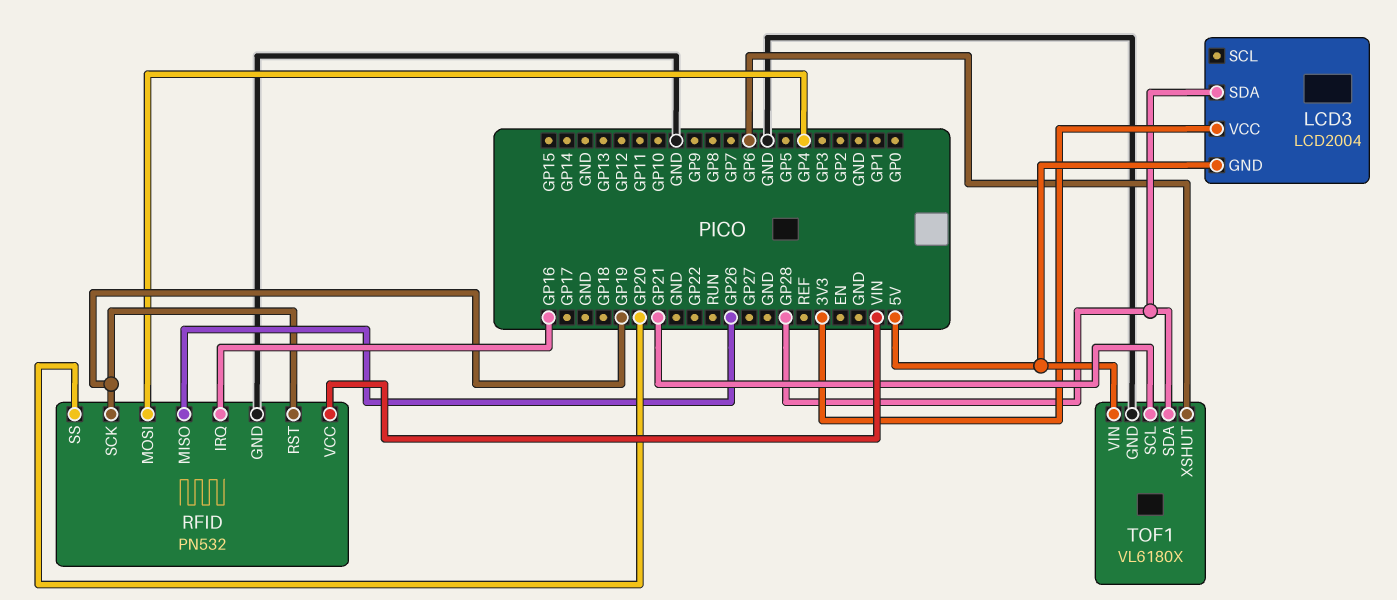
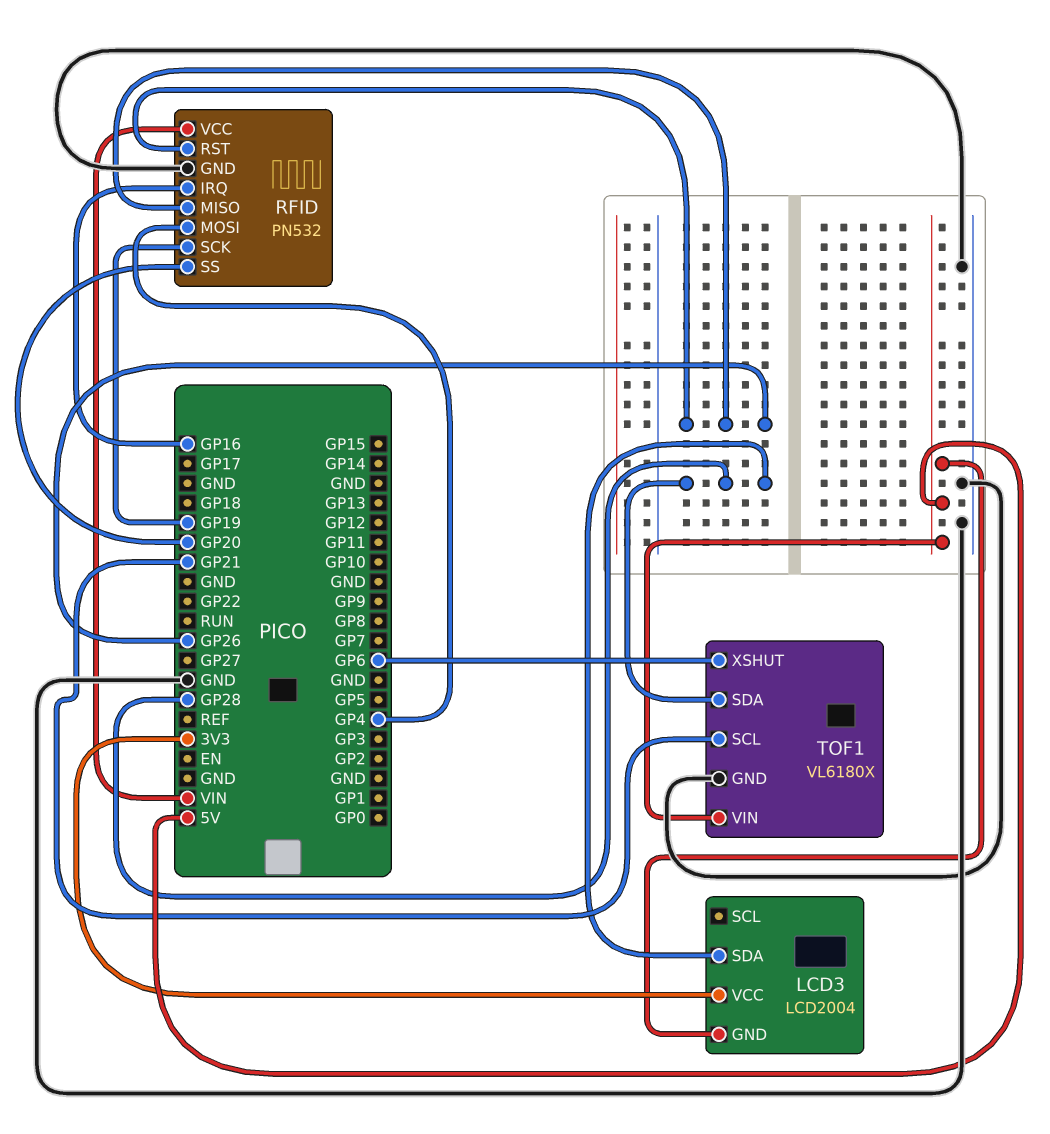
RFID pin RST: GP19 -> GP26

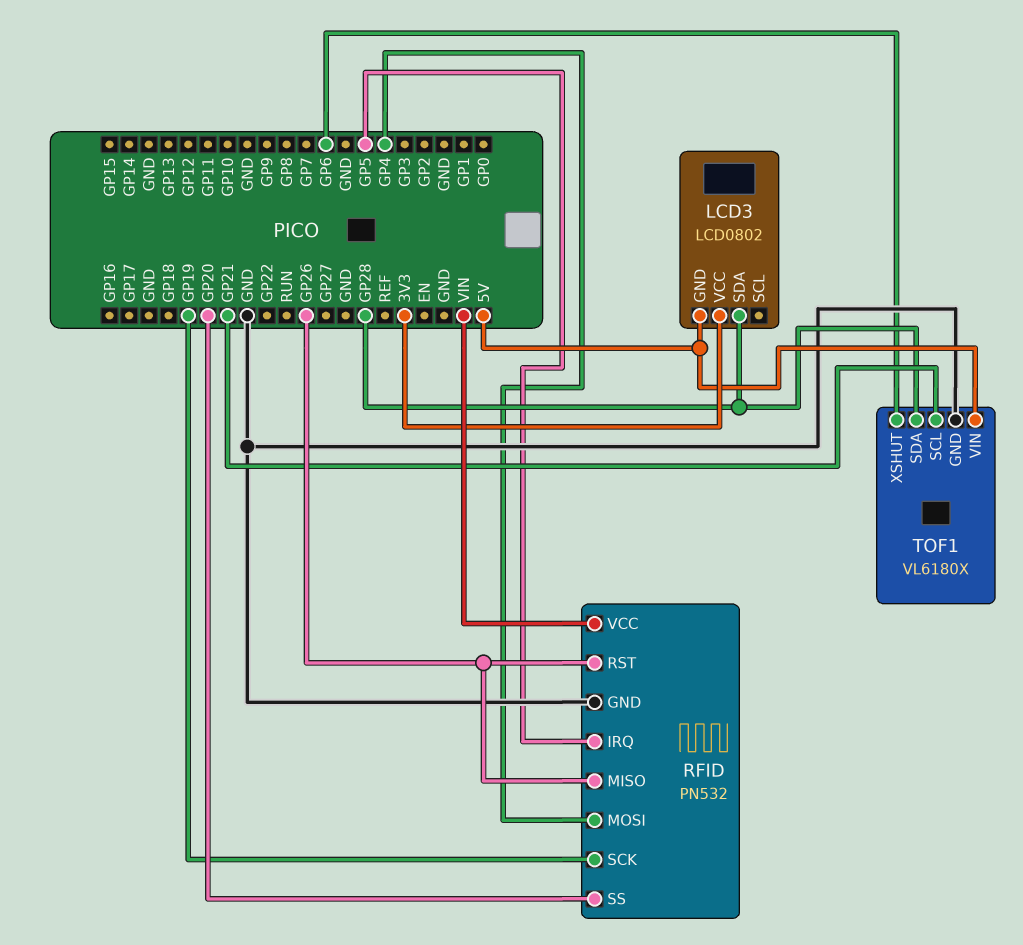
LCD3: LCD2004 -> LCD0802
RFID pin IRQ: GP16 -> GP5

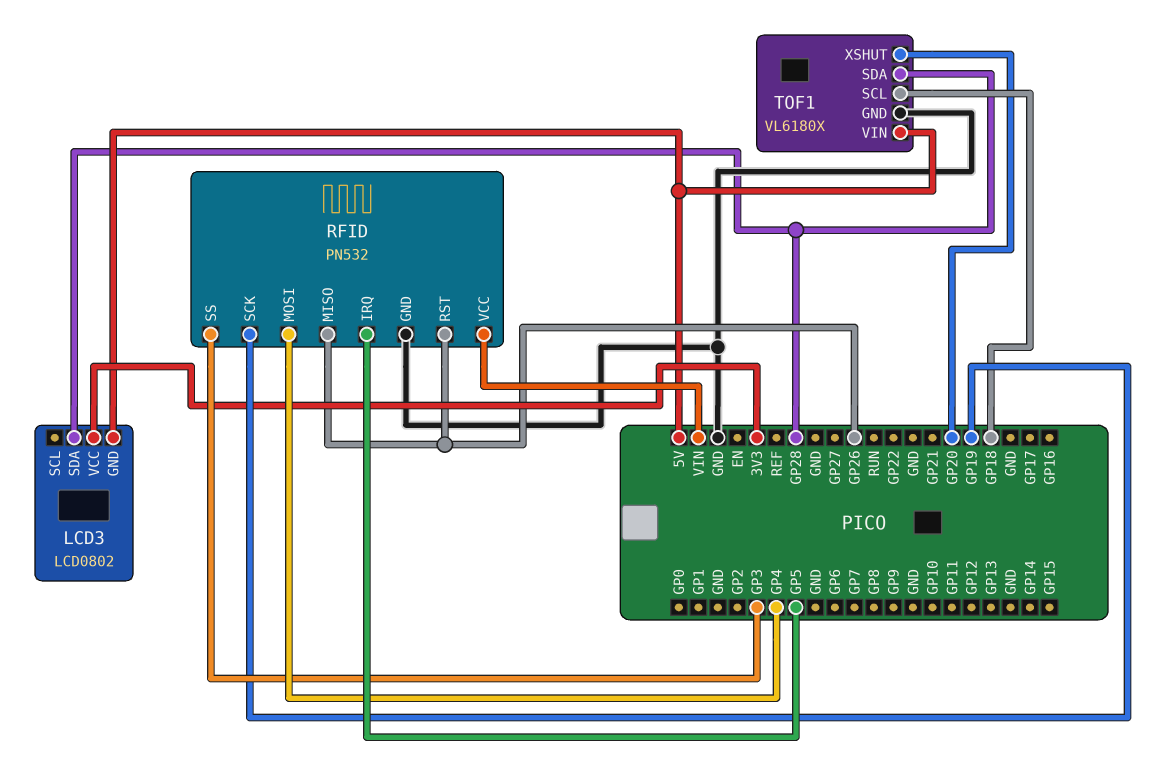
RFID pin SS: GP20 -> GP3
TOF1 pin SCL: GP21 -> GP18
TOF1 pin XSHUT: GP6 -> GP20

